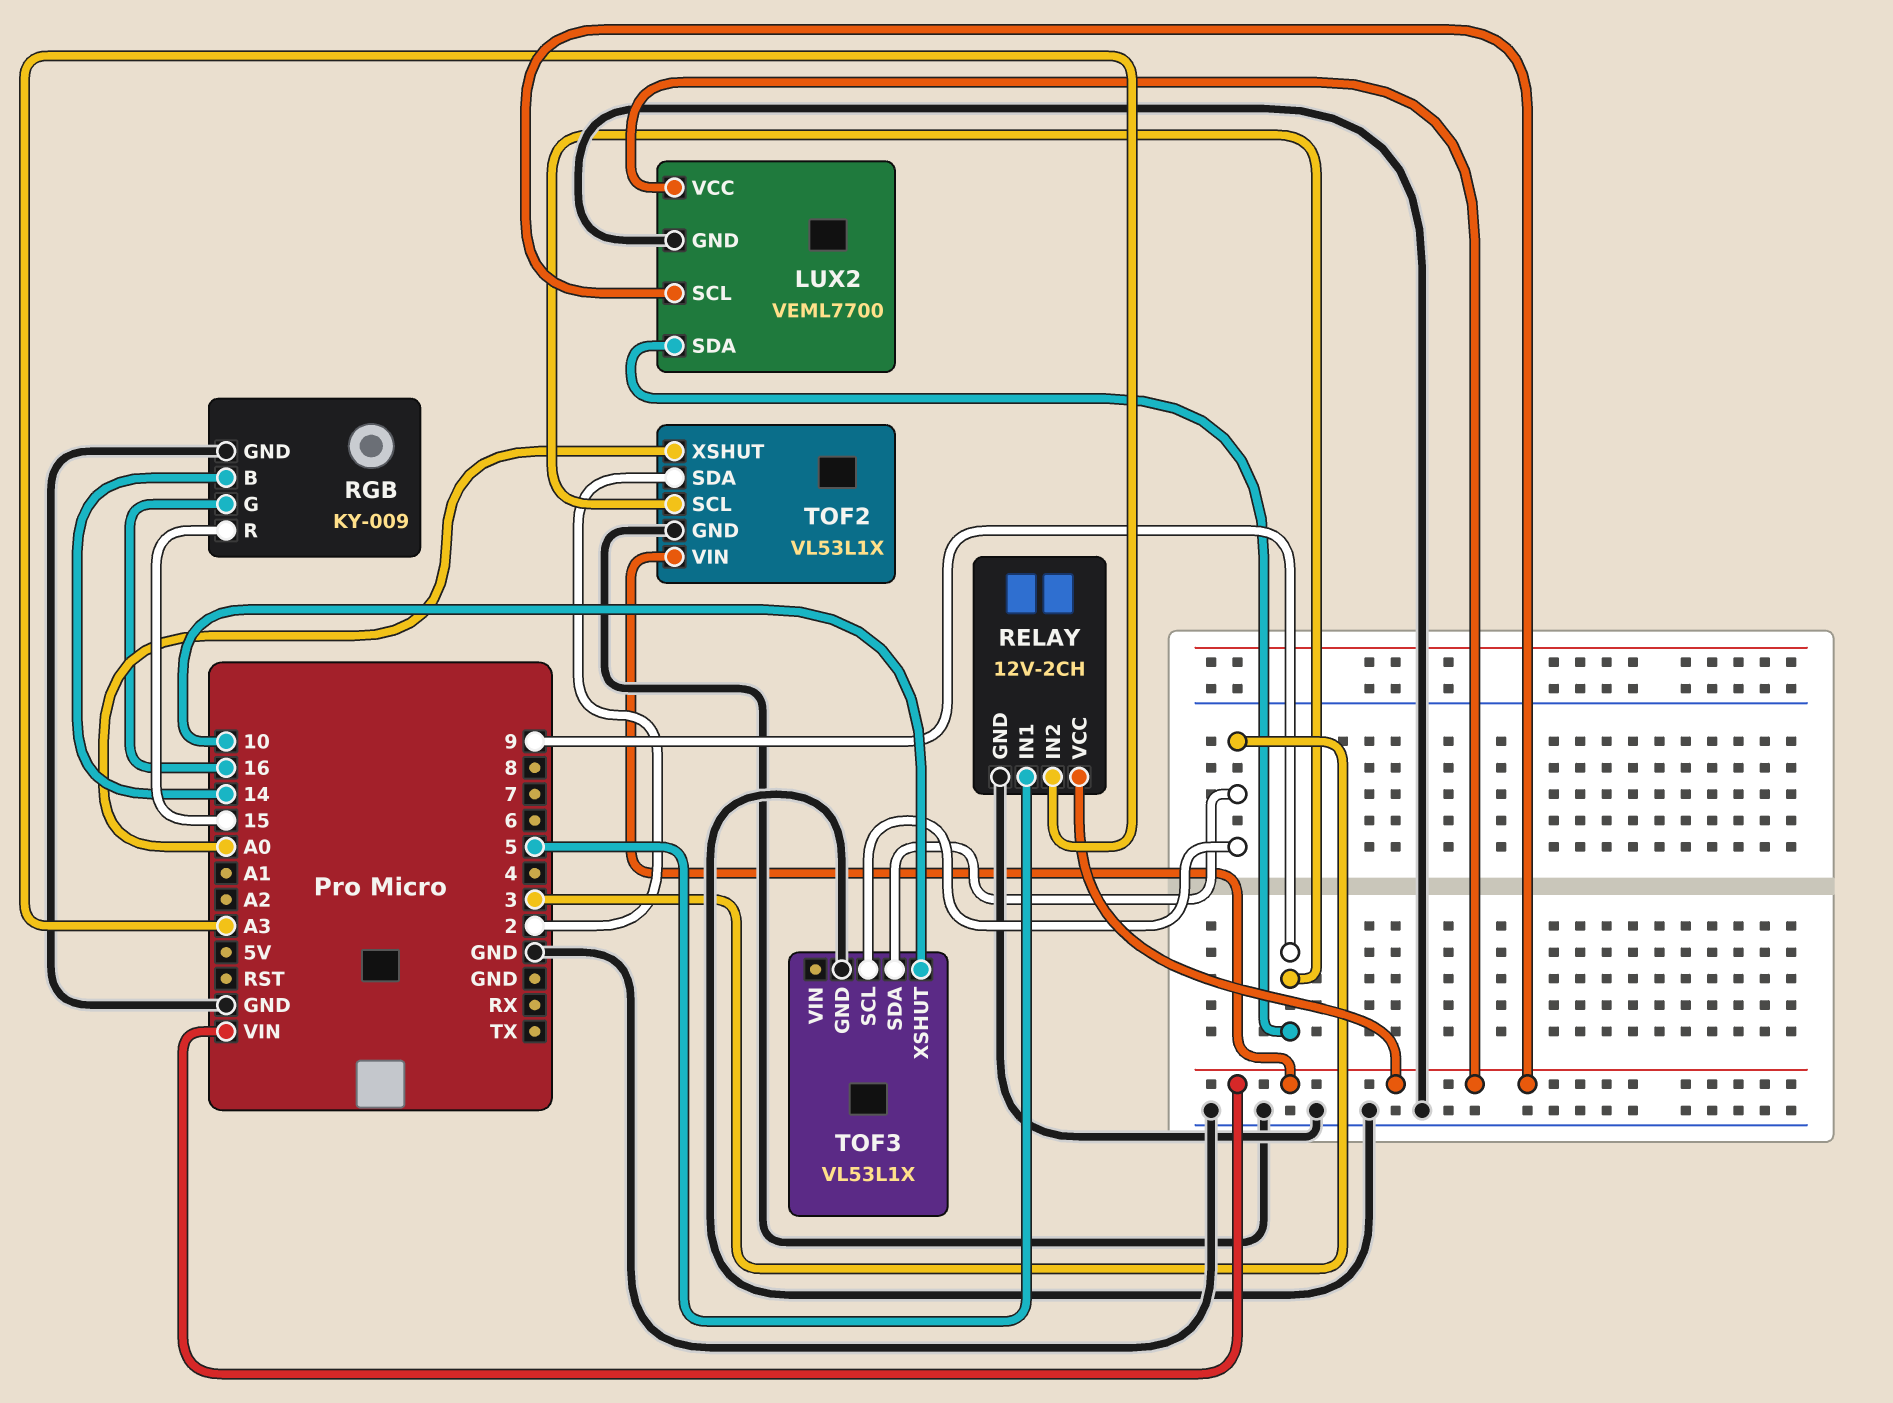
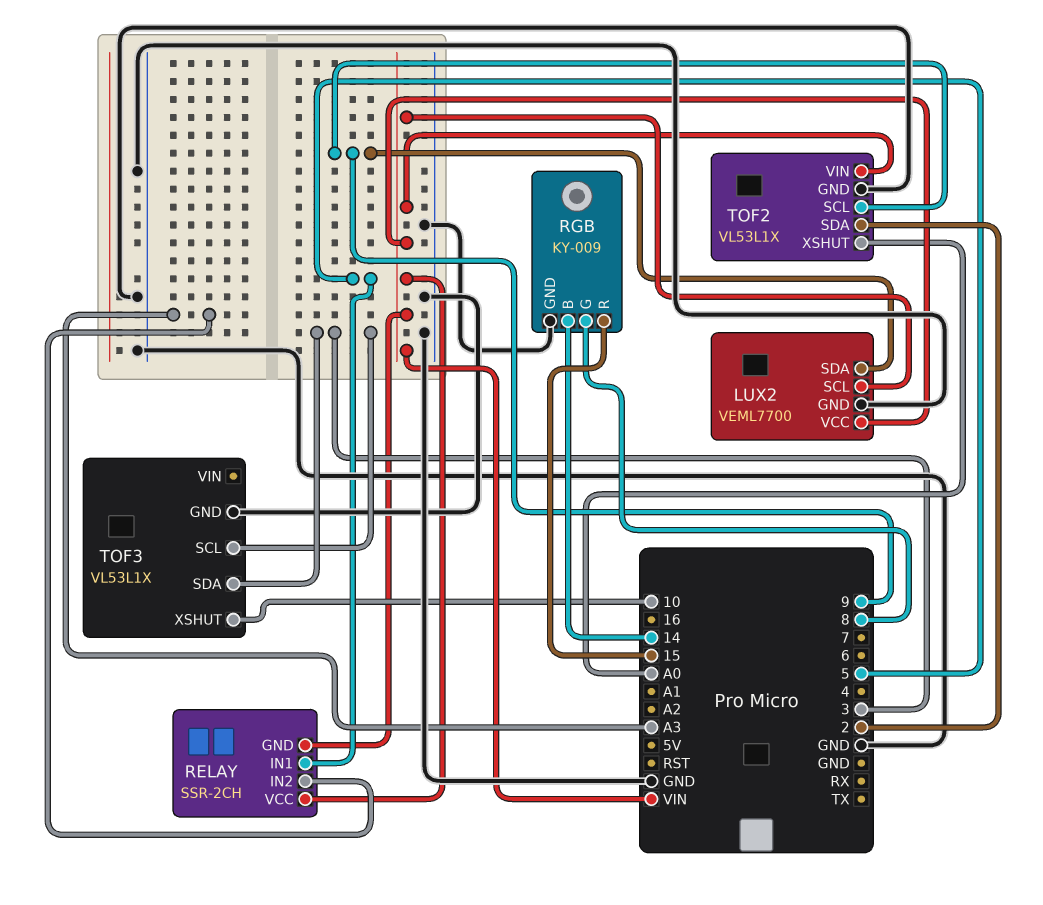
RELAY: 12V-2CH -> SSR-2CH
RELAY pin GND: GND -> VIN
RGB pin G: 16 -> 8

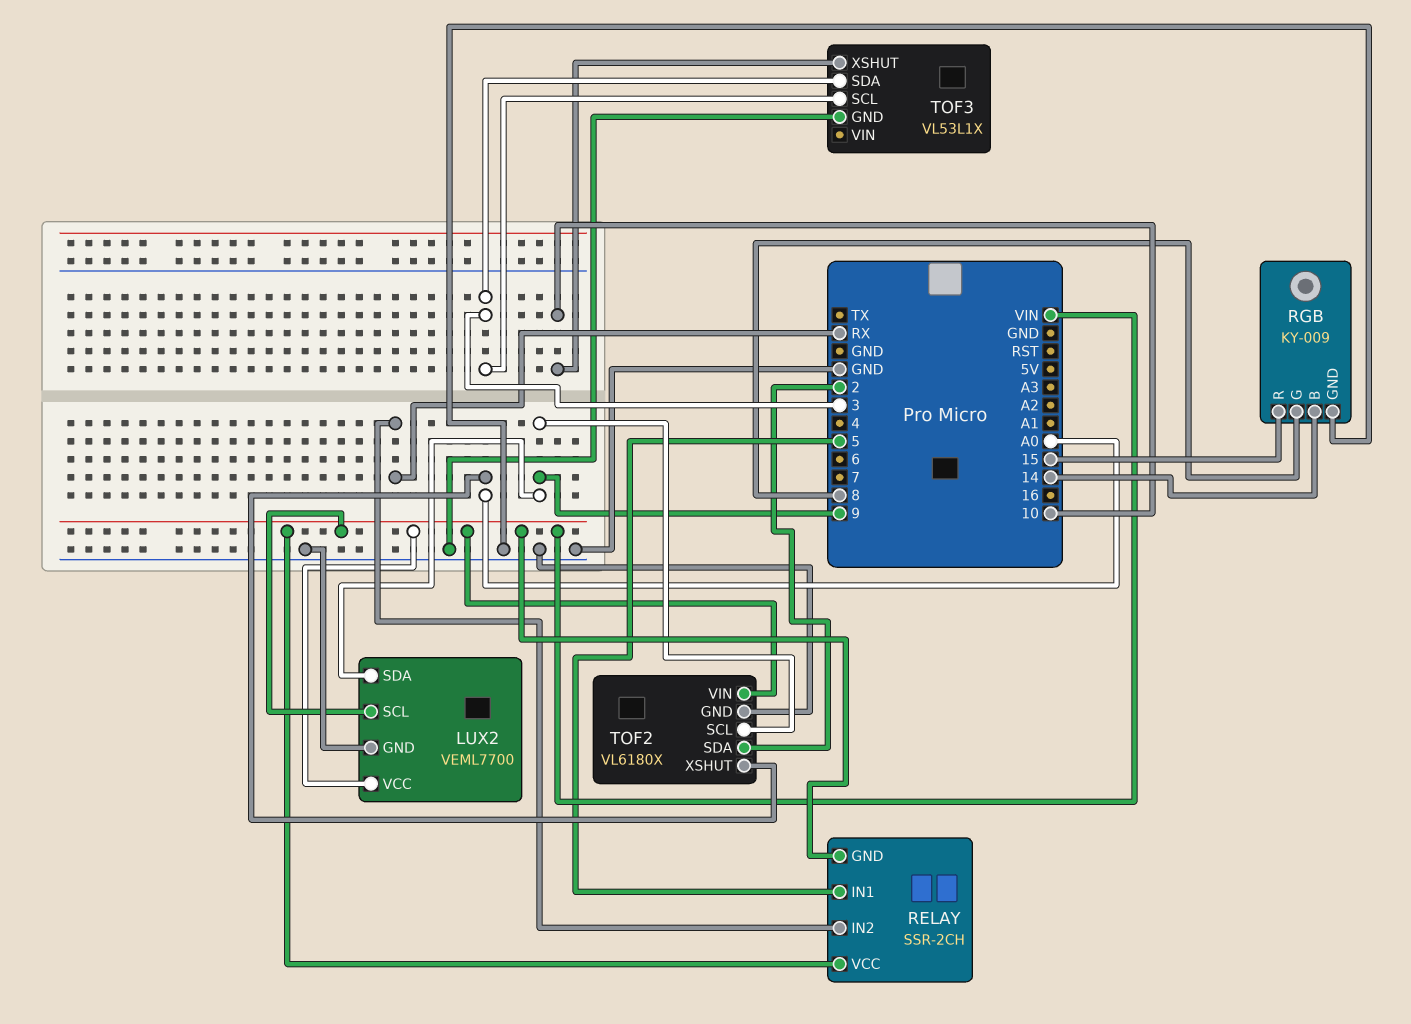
RELAY pin IN2: A3 -> RX
TOF2: VL53L1X -> VL6180X

